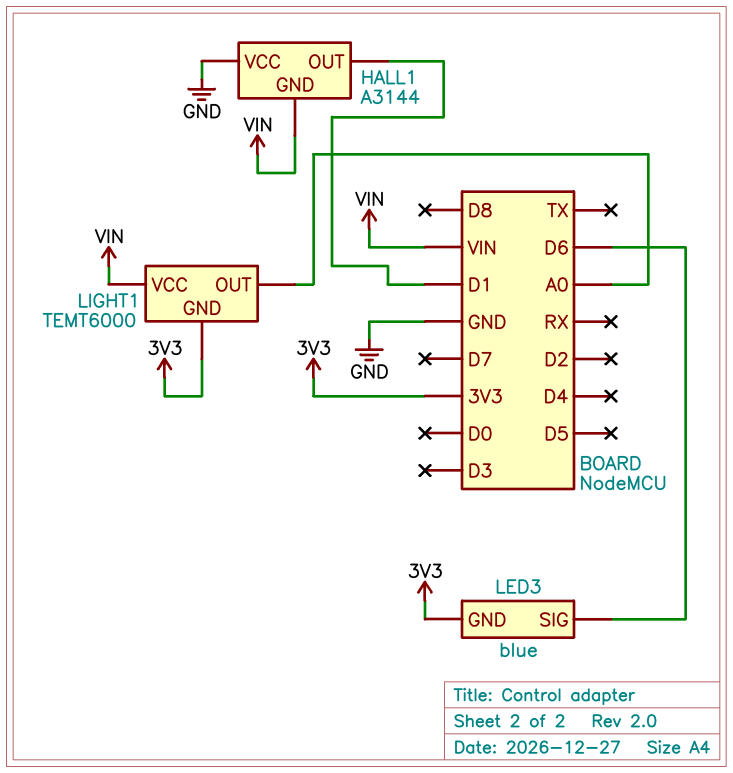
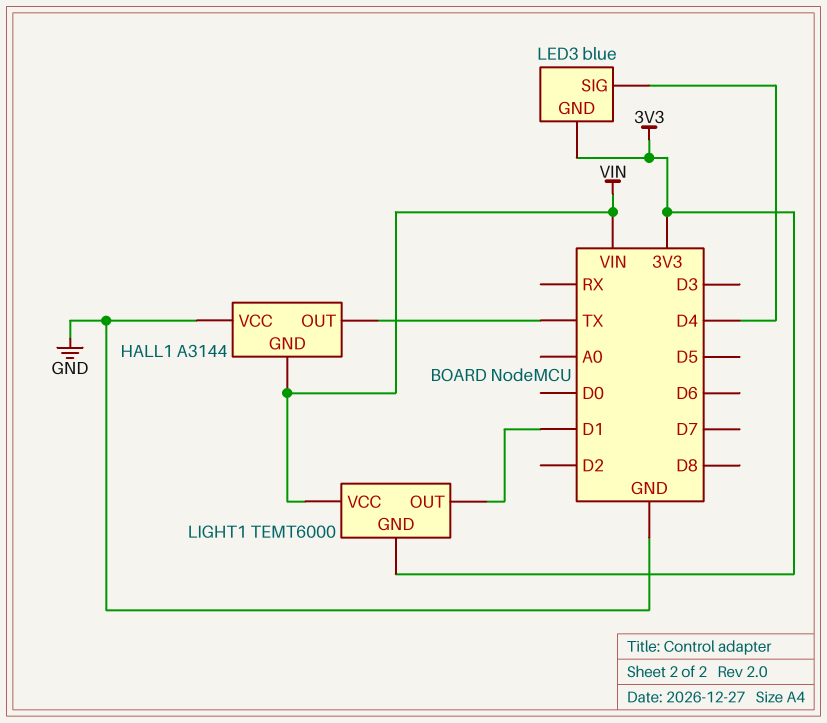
HALL1 pin OUT: D1 -> TX
LED3 pin SIG: D6 -> D4
LIGHT1 pin OUT: A0 -> D1

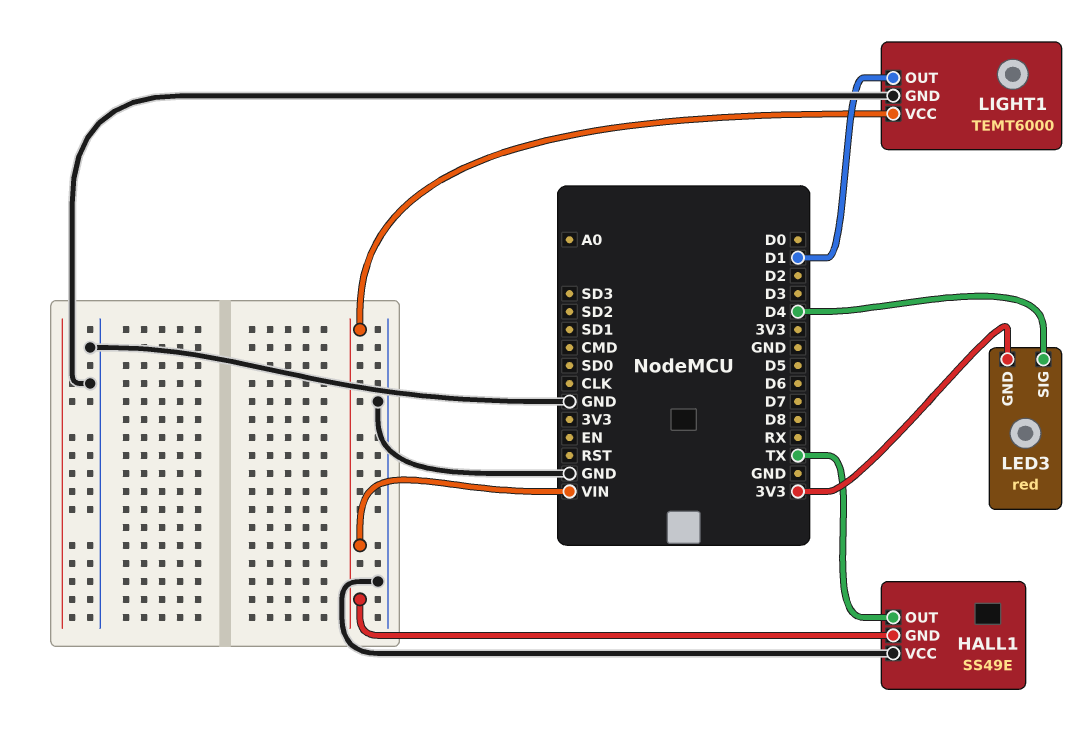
HALL1: A3144 -> SS49E
LED3: blue -> red
LIGHT1 pin GND: 3V3 -> GND

